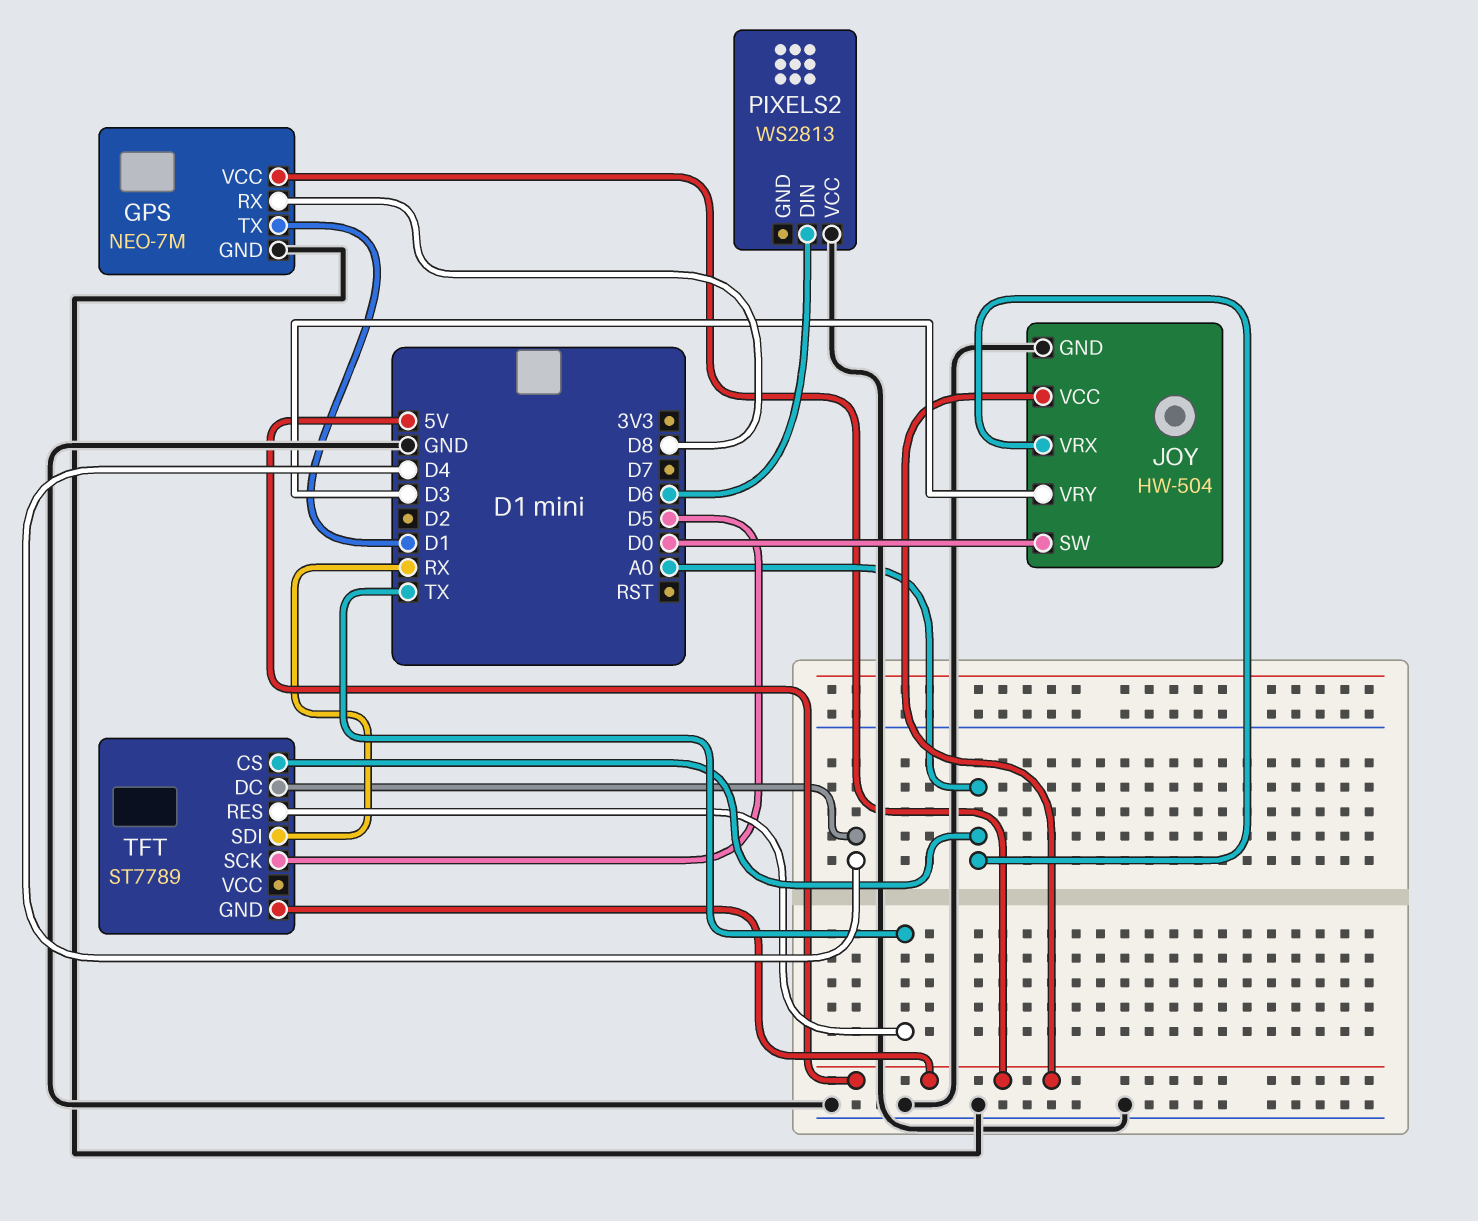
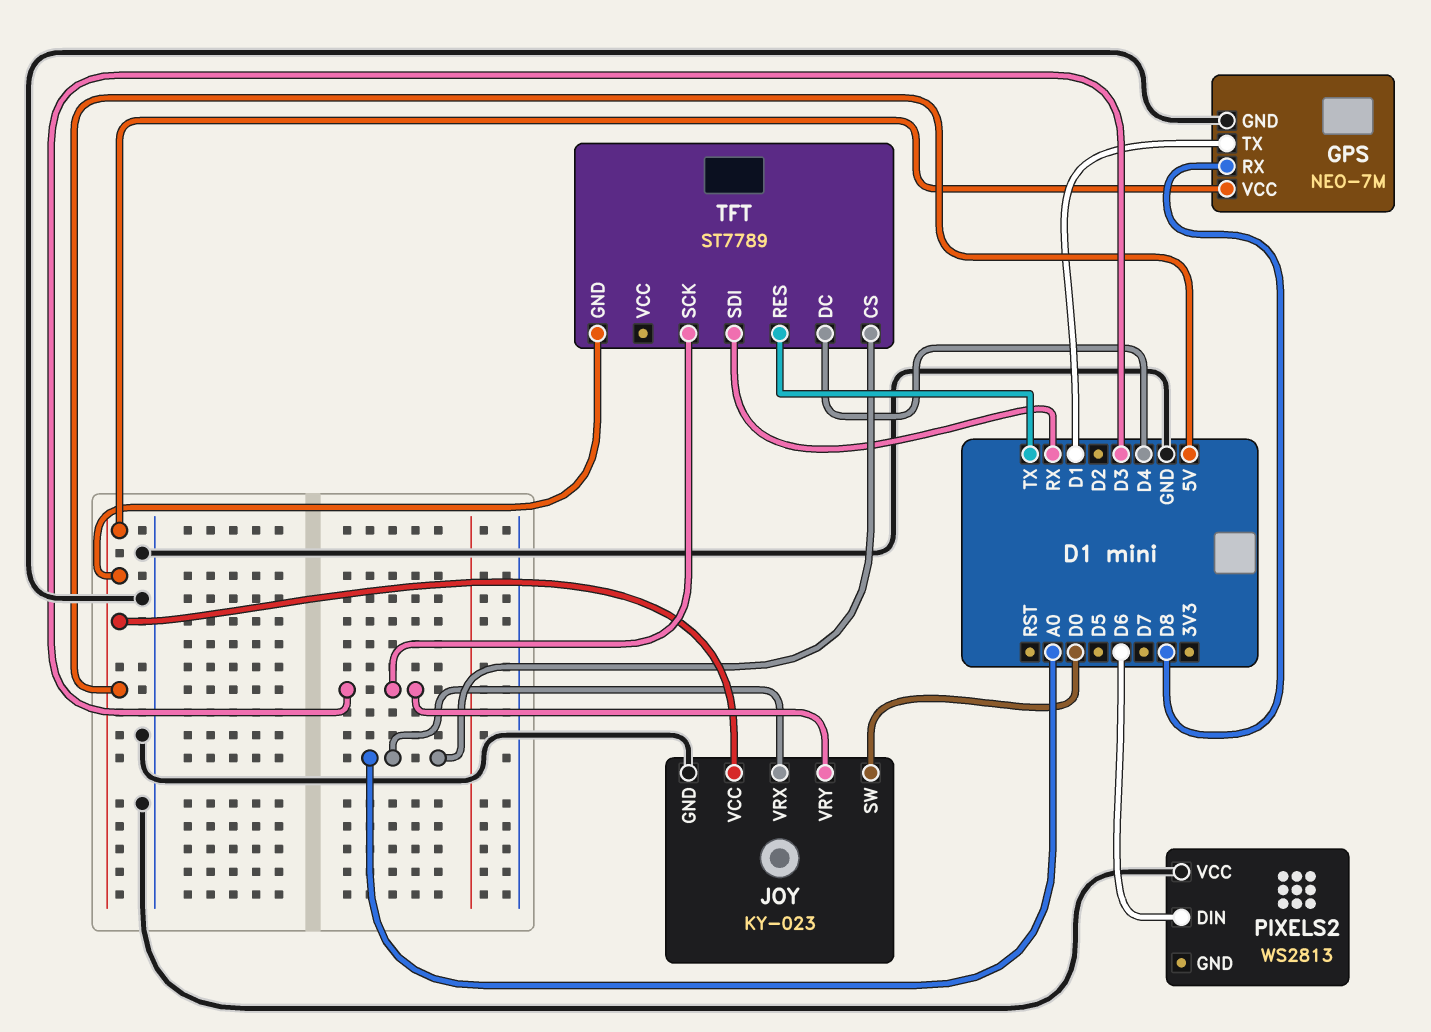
JOY: HW-504 -> KY-023
TFT pin SCK: D5 -> D3

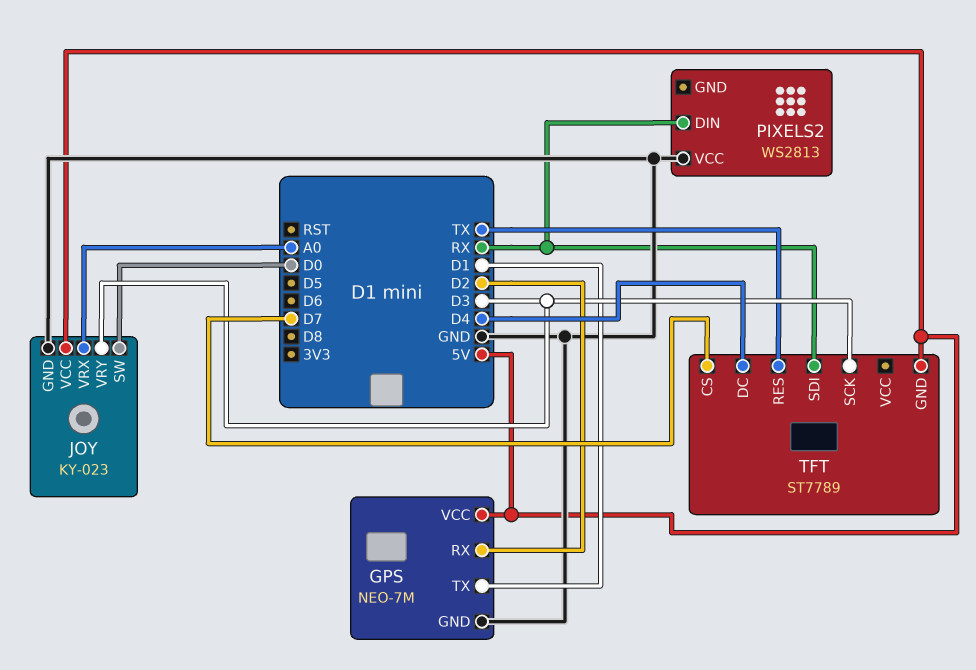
GPS pin RX: D8 -> D2
PIXELS2 pin DIN: D6 -> RX
TFT pin CS: A0 -> D7

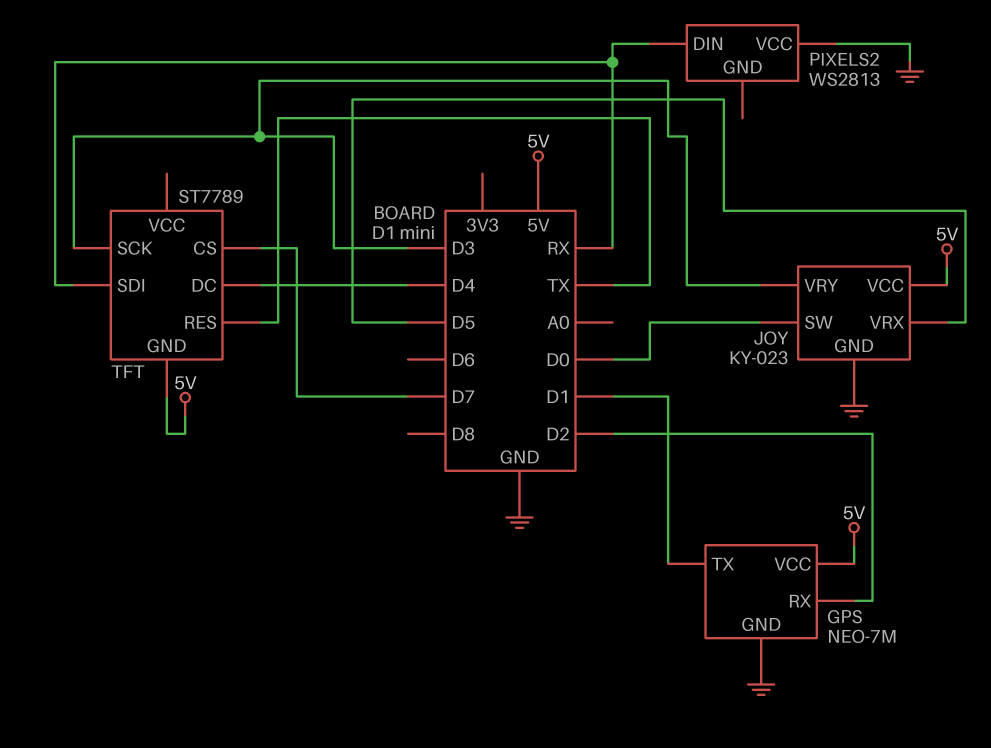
JOY pin VRX: A0 -> D5

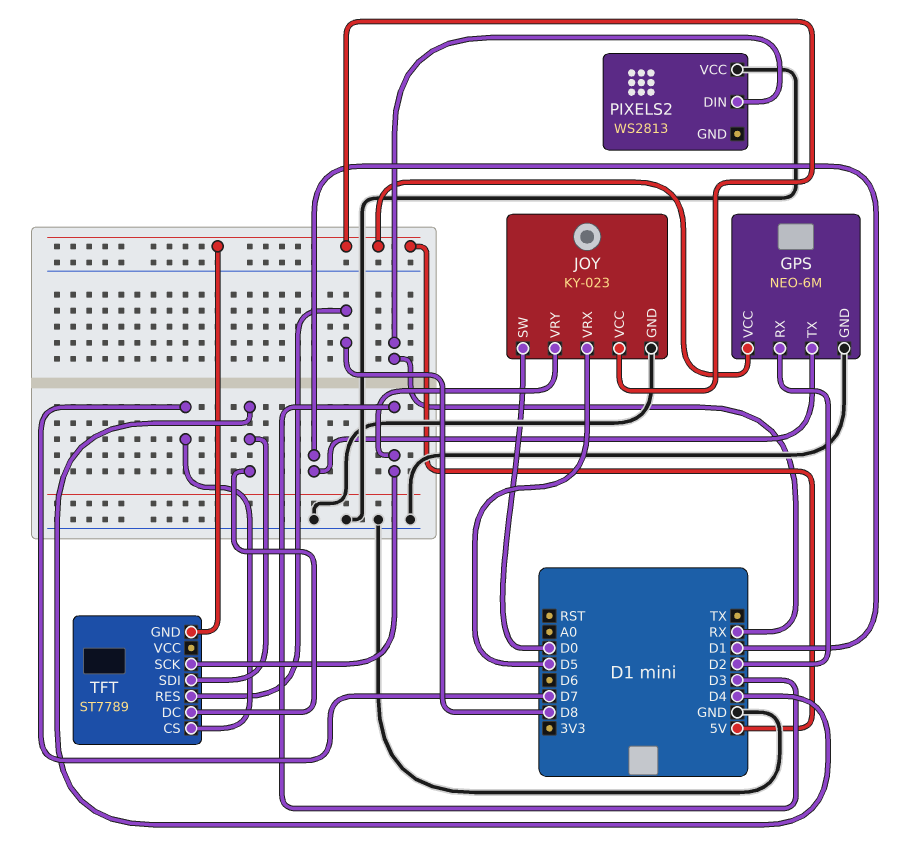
GPS: NEO-7M -> NEO-6M
TFT pin RES: TX -> D8
TFT pin SDI: RX -> D4

